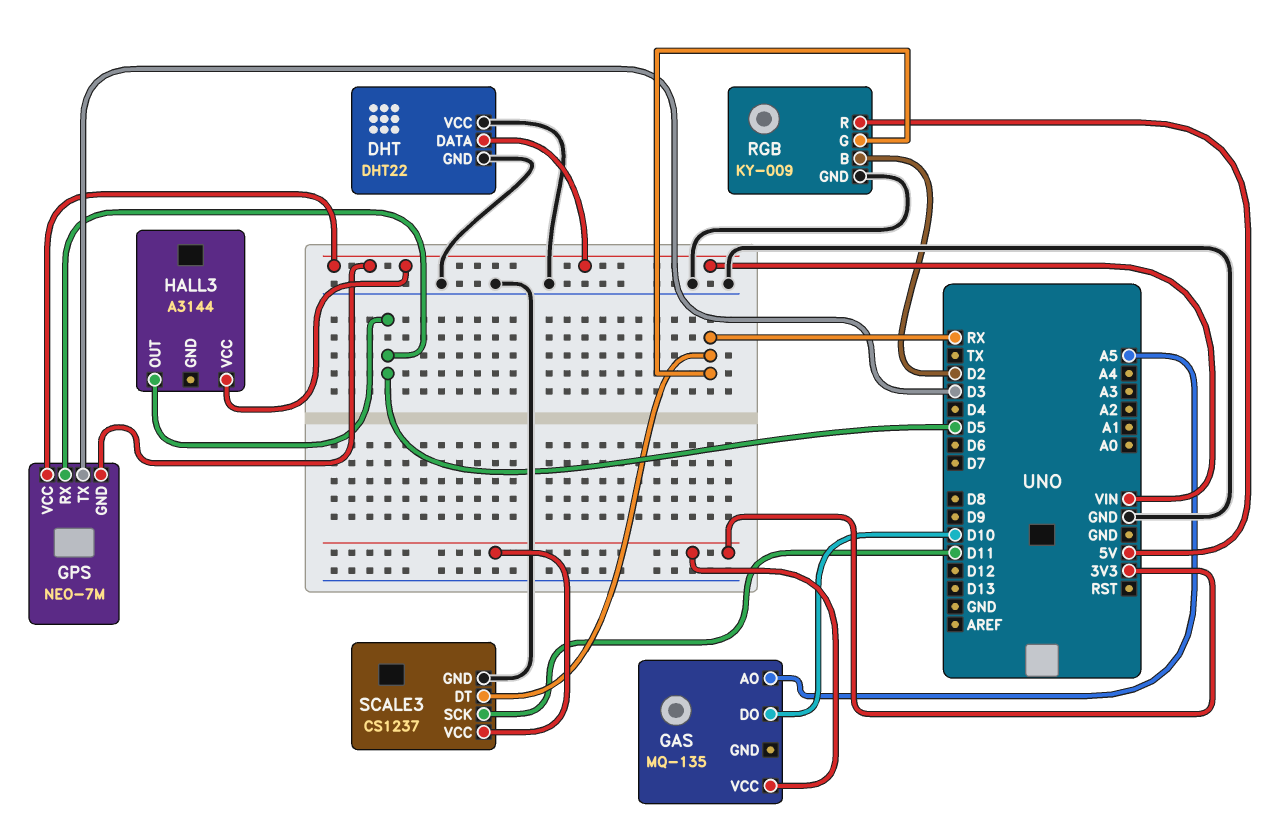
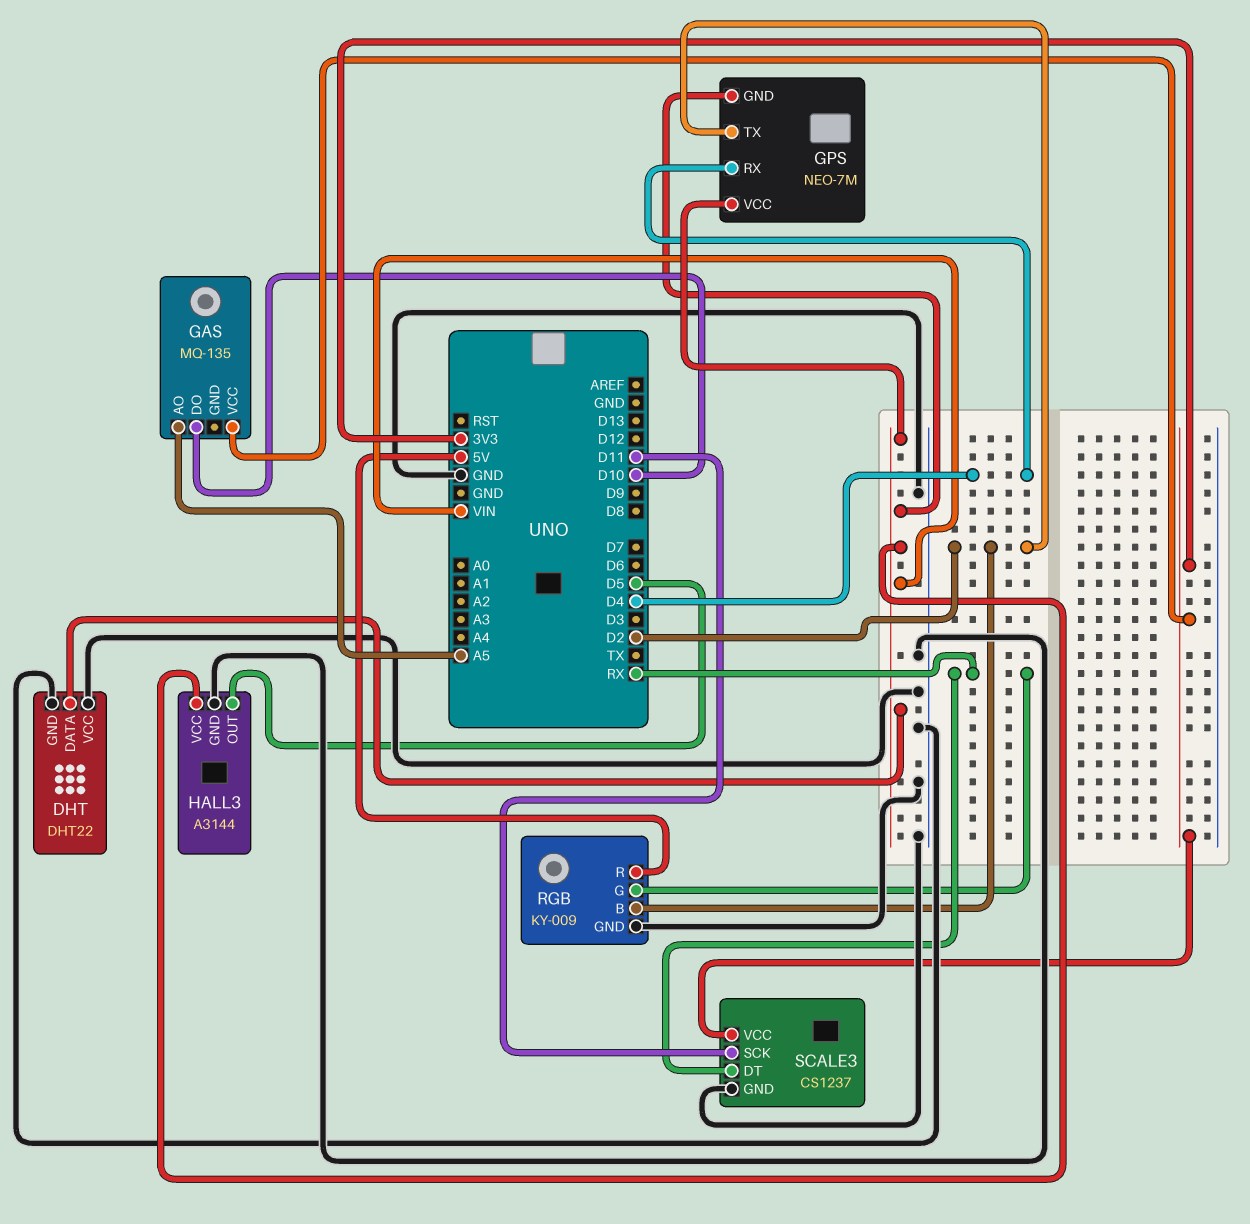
GPS pin RX: D5 -> D4
GPS pin TX: D3 -> D2
HALL3 pin GND: none -> GND

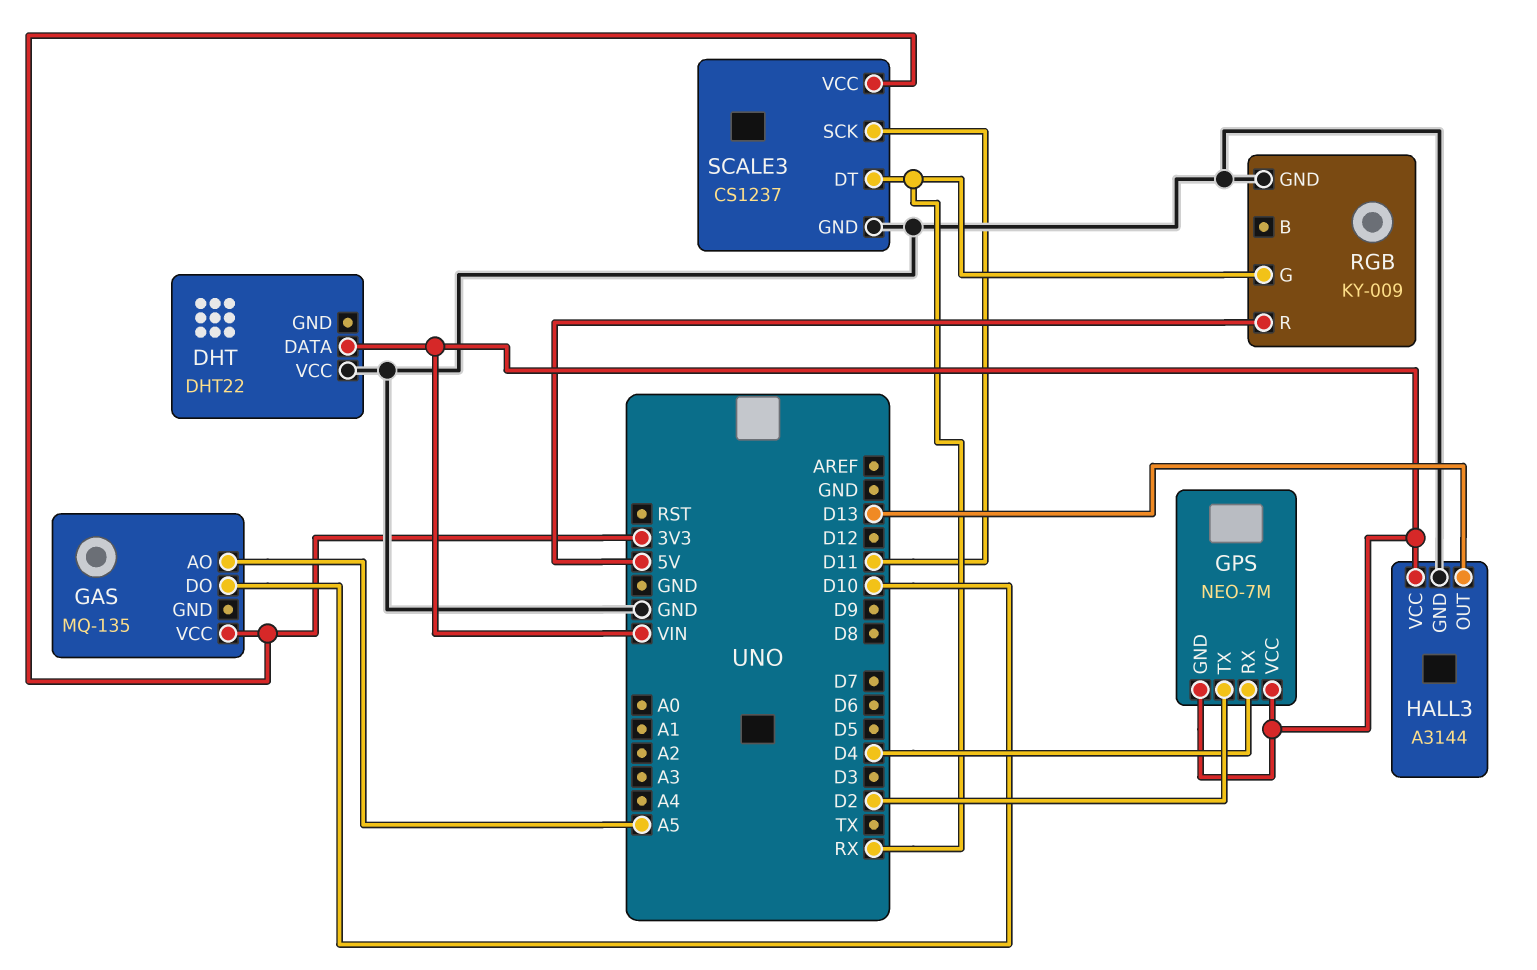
DHT pin GND: GND -> none
HALL3 pin OUT: D5 -> D13
RGB pin B: D2 -> none

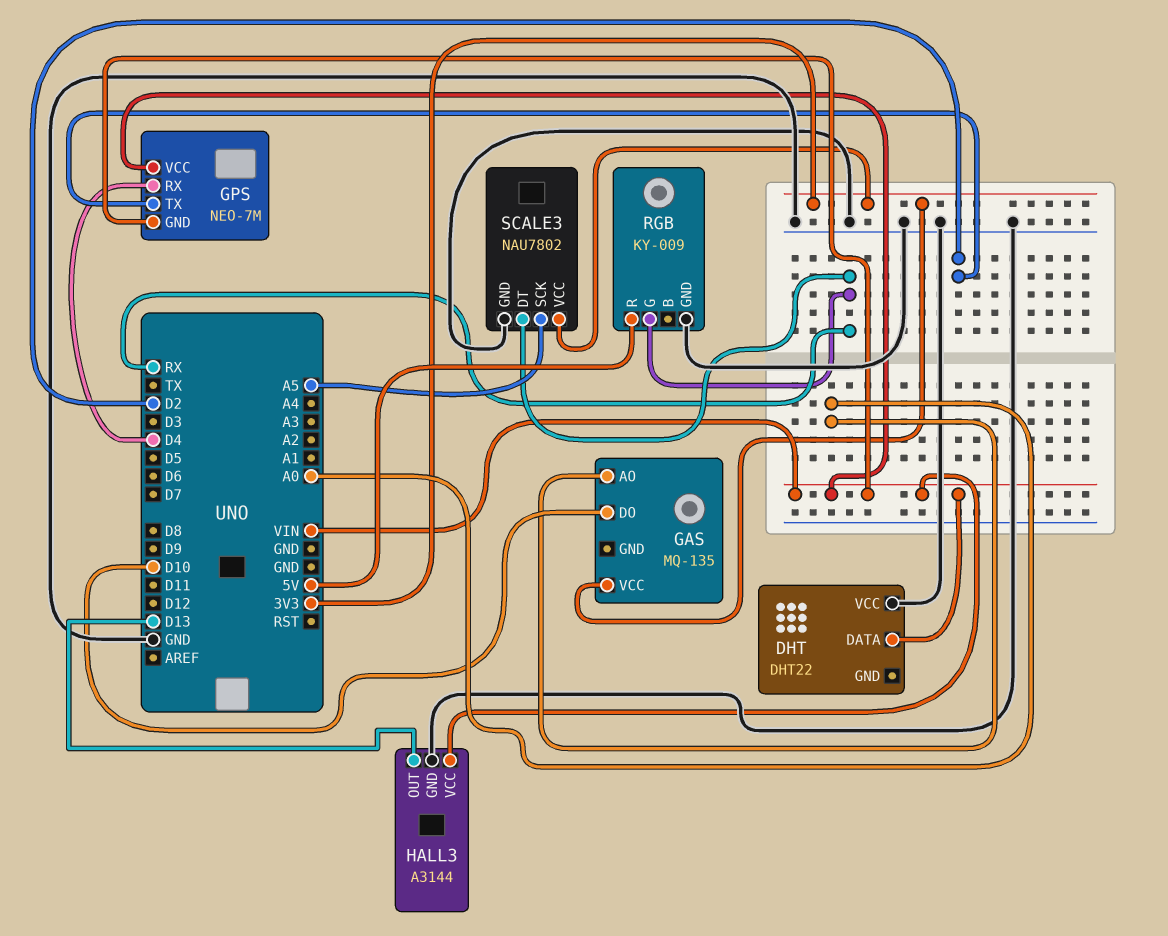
GAS pin AO: A5 -> A0
SCALE3: CS1237 -> NAU7802
SCALE3 pin SCK: D11 -> A5

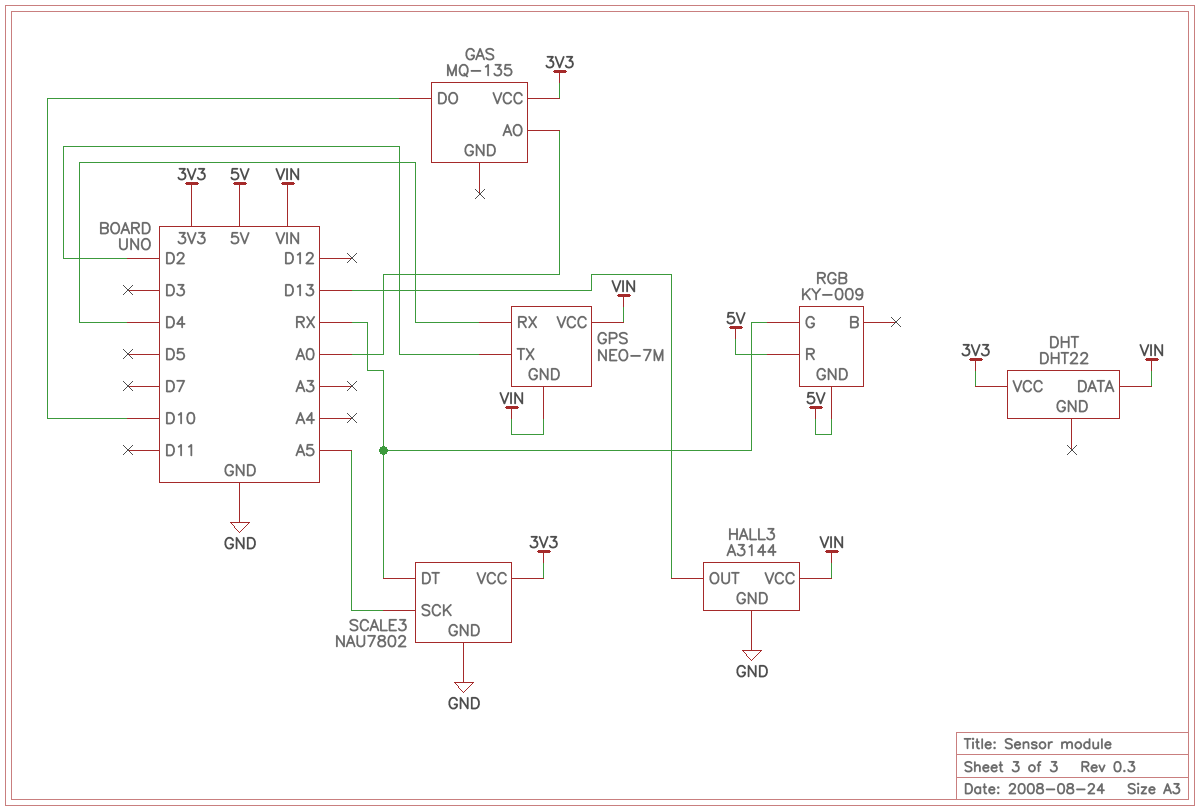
DHT pin VCC: GND -> 3V3
RGB pin GND: GND -> 5V

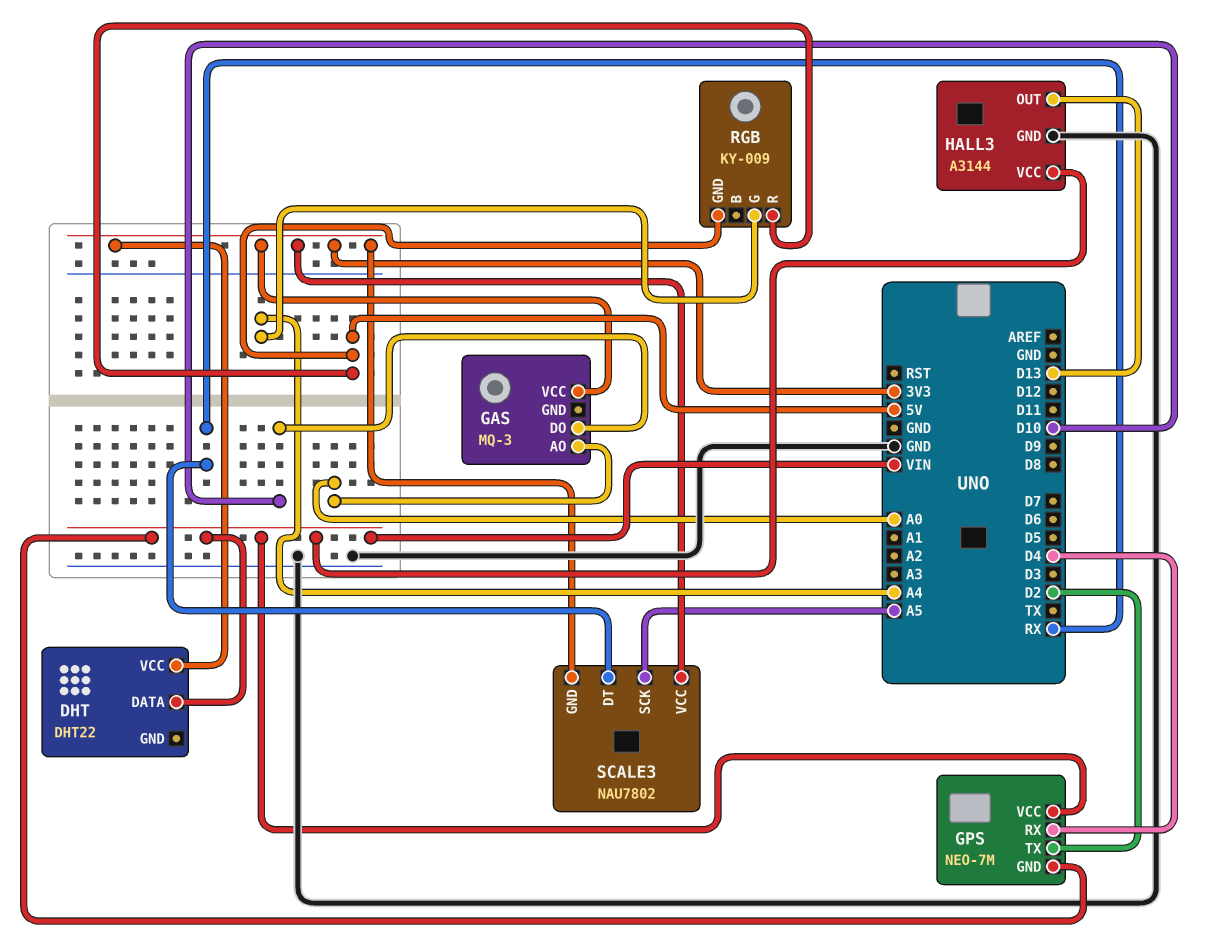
GAS: MQ-135 -> MQ-3
RGB pin G: RX -> A4
SCALE3 pin GND: GND -> 3V3

